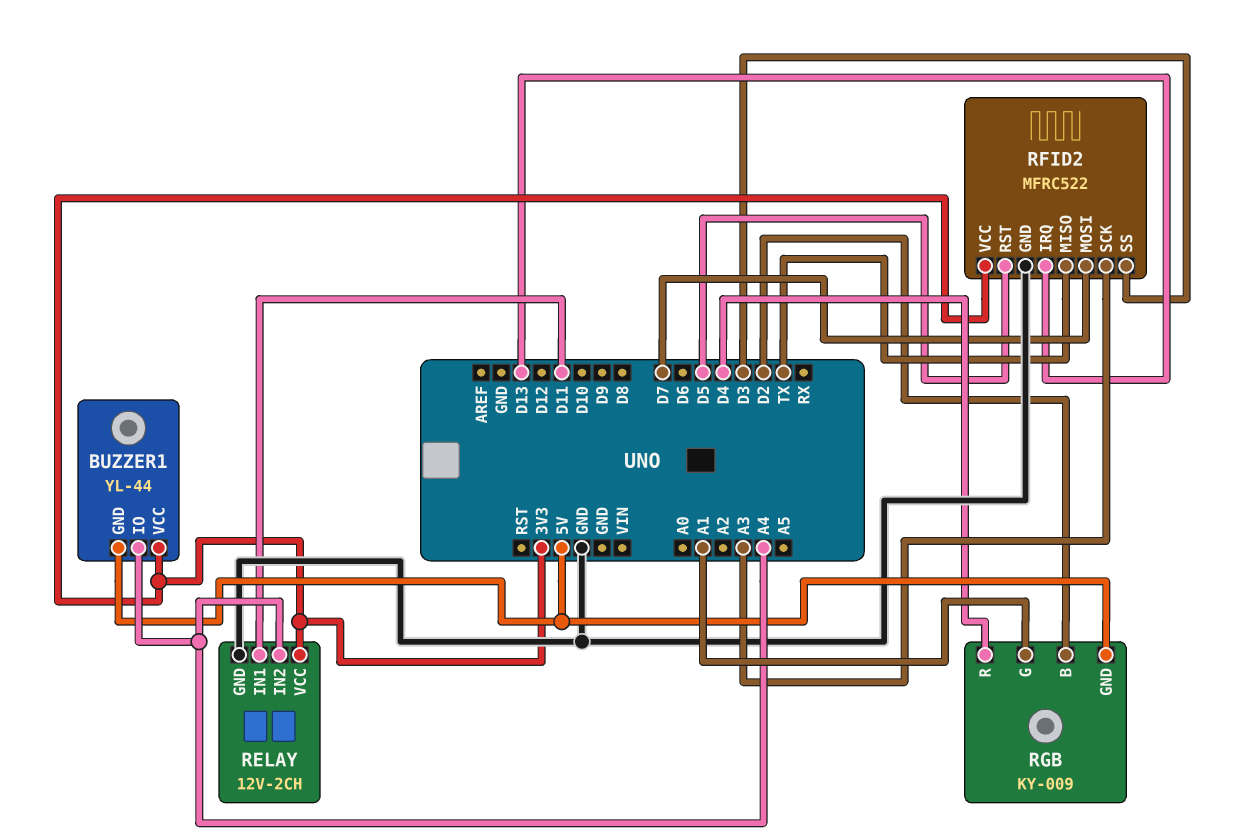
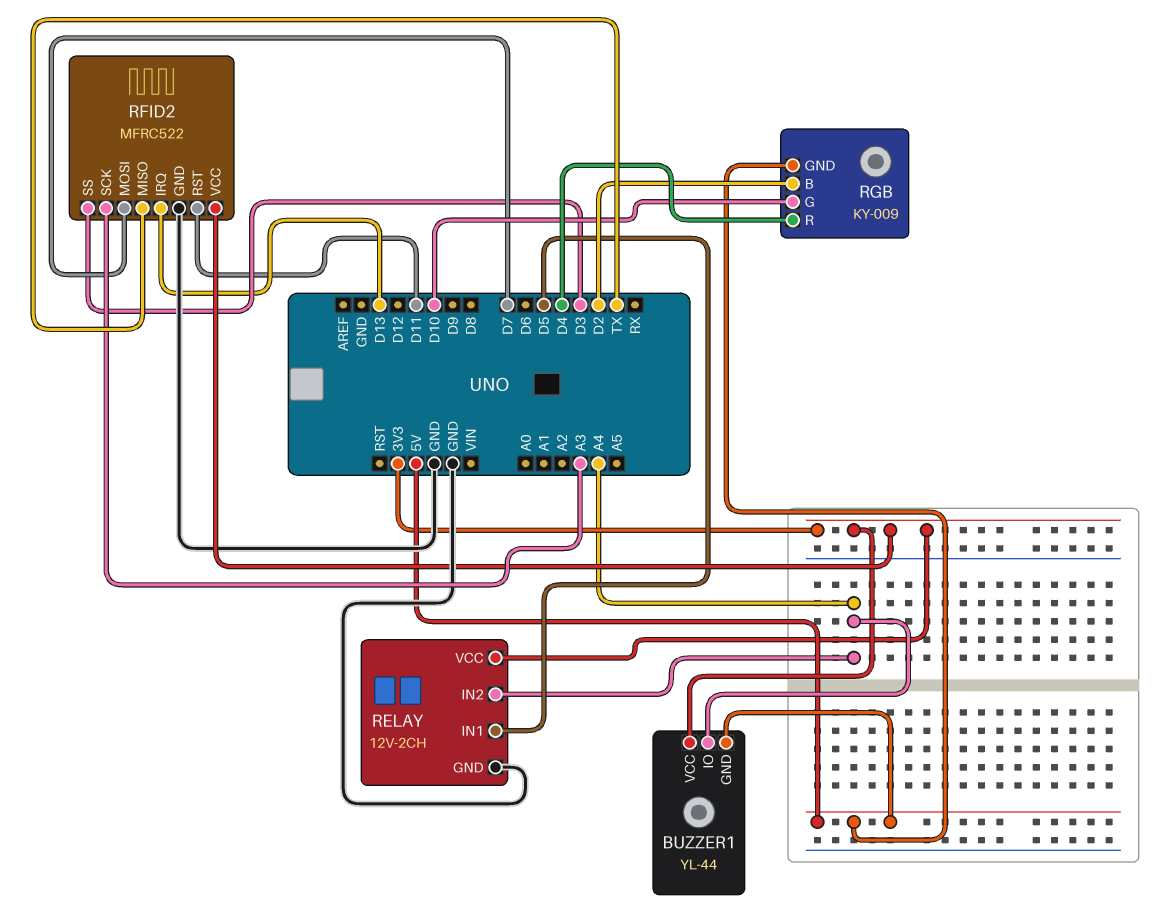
RELAY pin IN1: D11 -> D5
RFID2 pin RST: D5 -> D11
RGB pin G: A1 -> D10

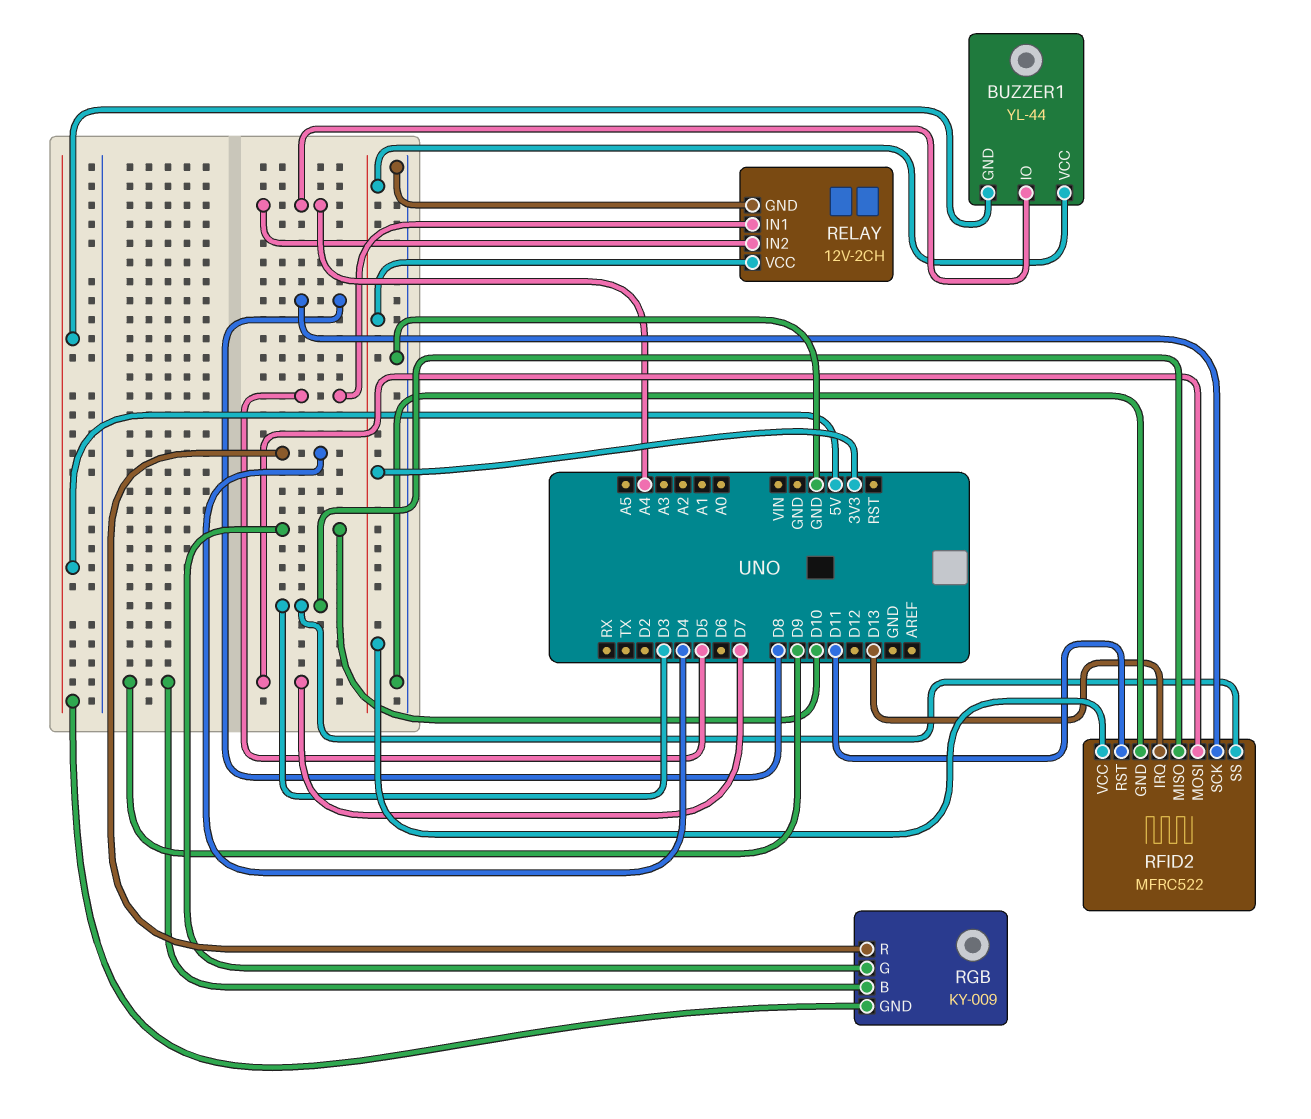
RFID2 pin MISO: TX -> D3
RFID2 pin SCK: A3 -> D8
RGB pin B: D2 -> D9

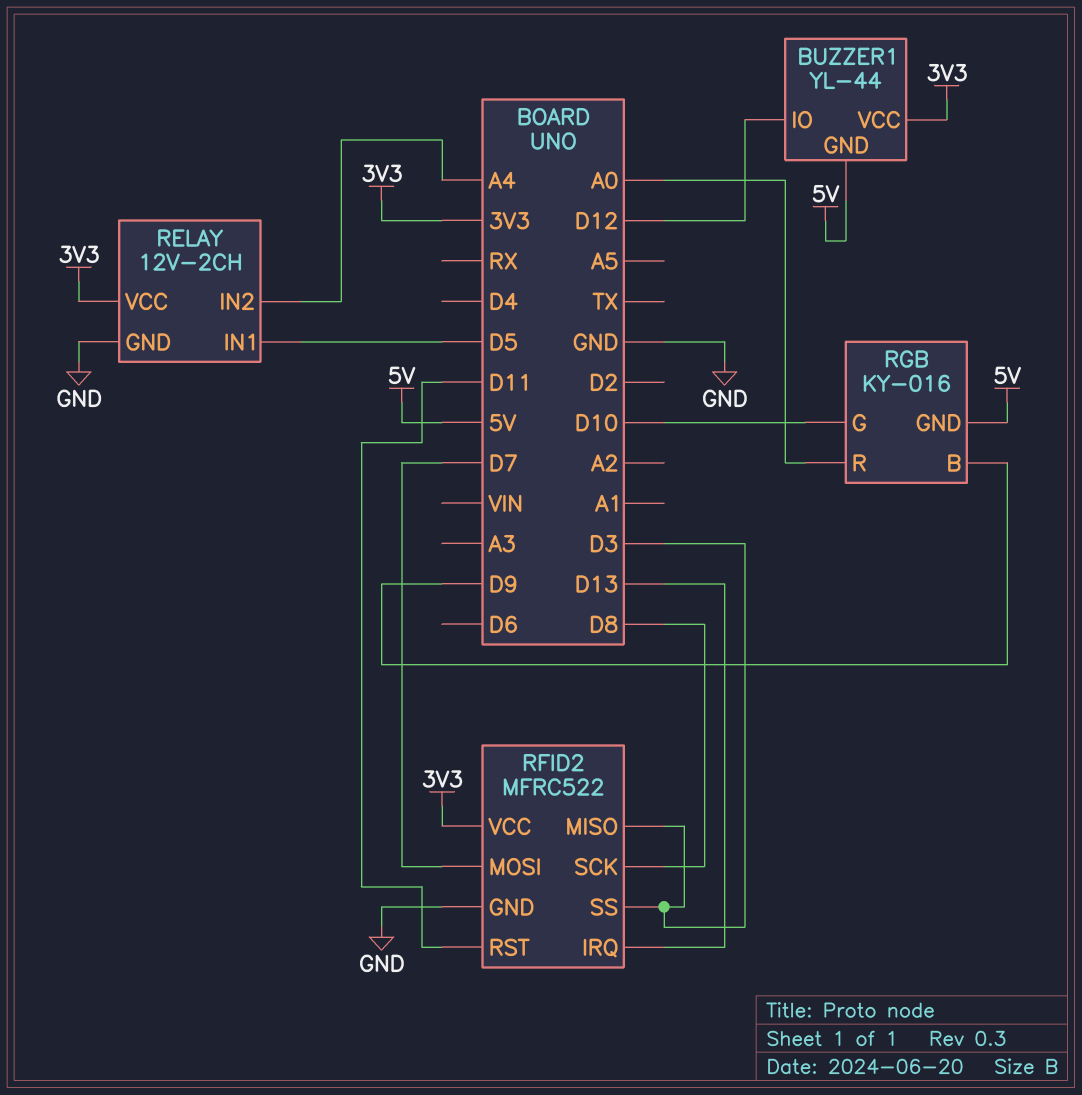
BUZZER1 pin IO: A4 -> D12
RGB: KY-009 -> KY-016
RGB pin R: D4 -> A0

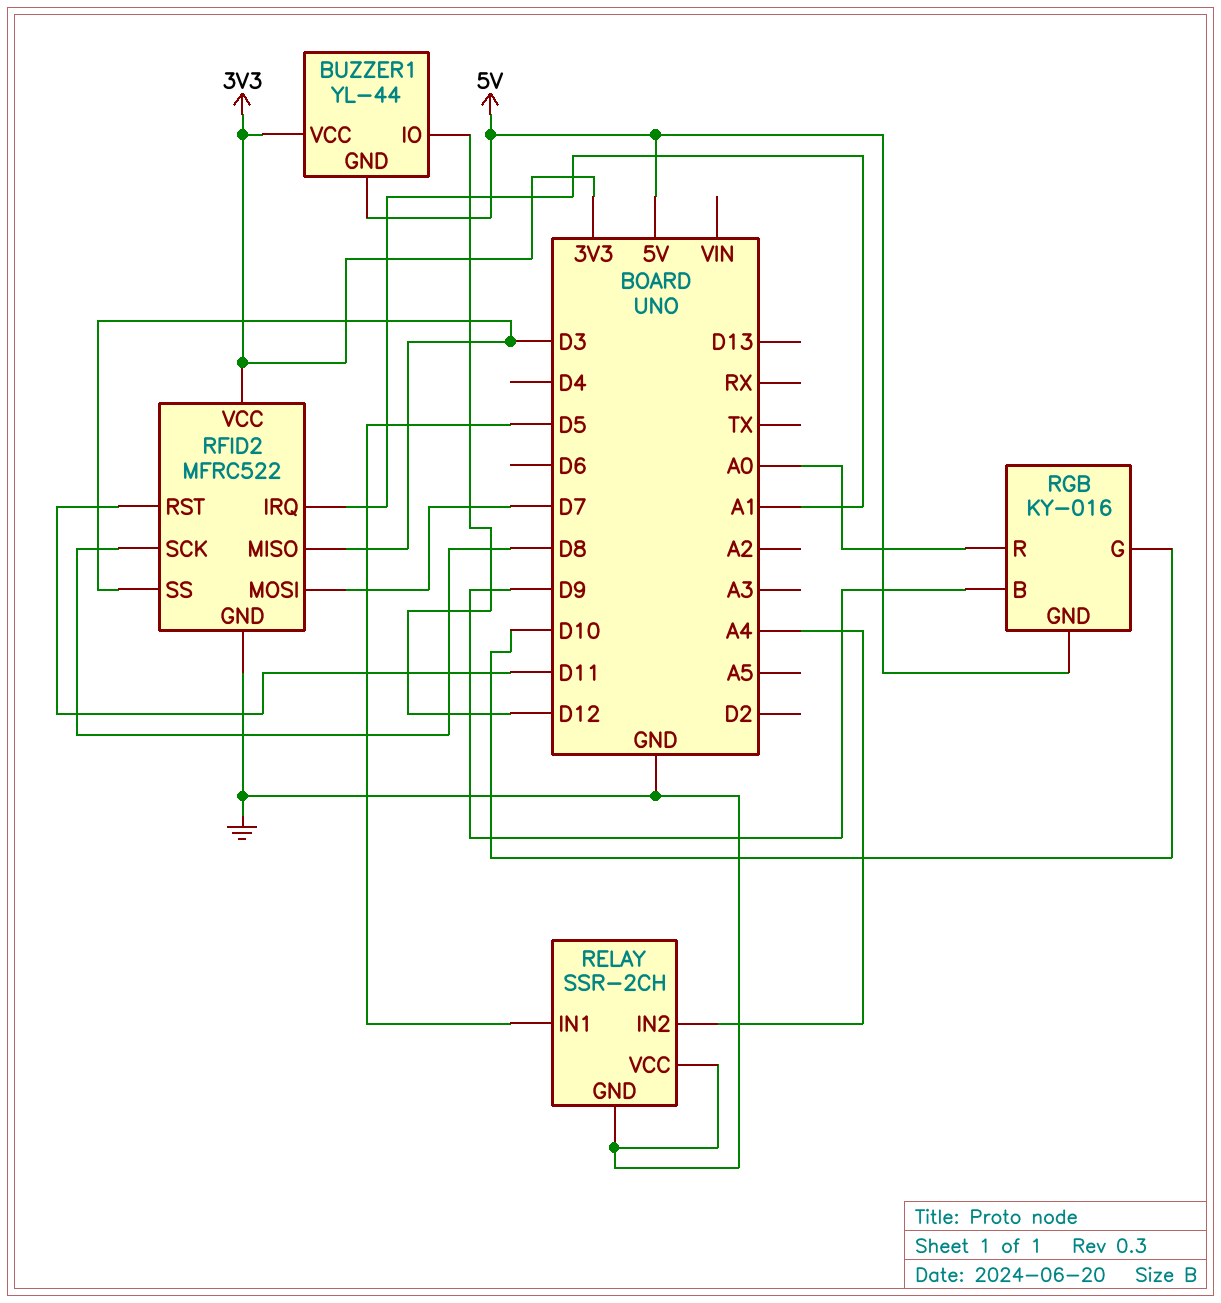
RELAY: 12V-2CH -> SSR-2CH
RELAY pin VCC: 3V3 -> GND
RFID2 pin IRQ: D13 -> A1

